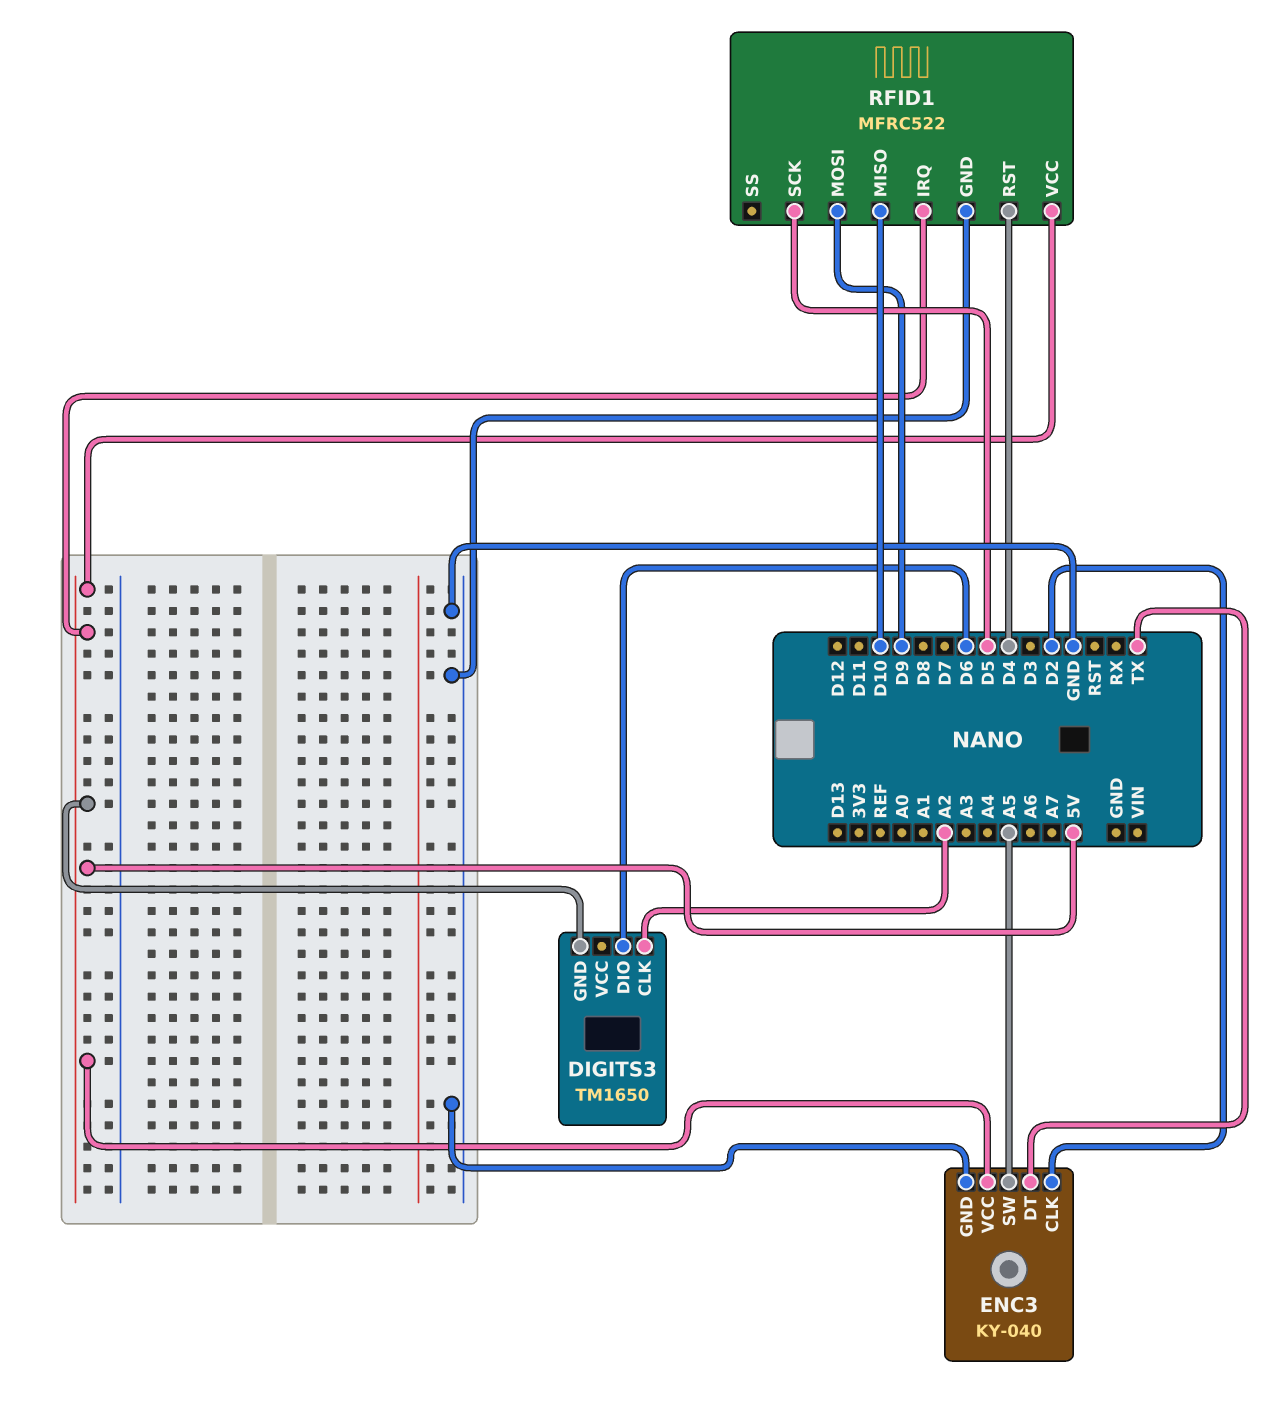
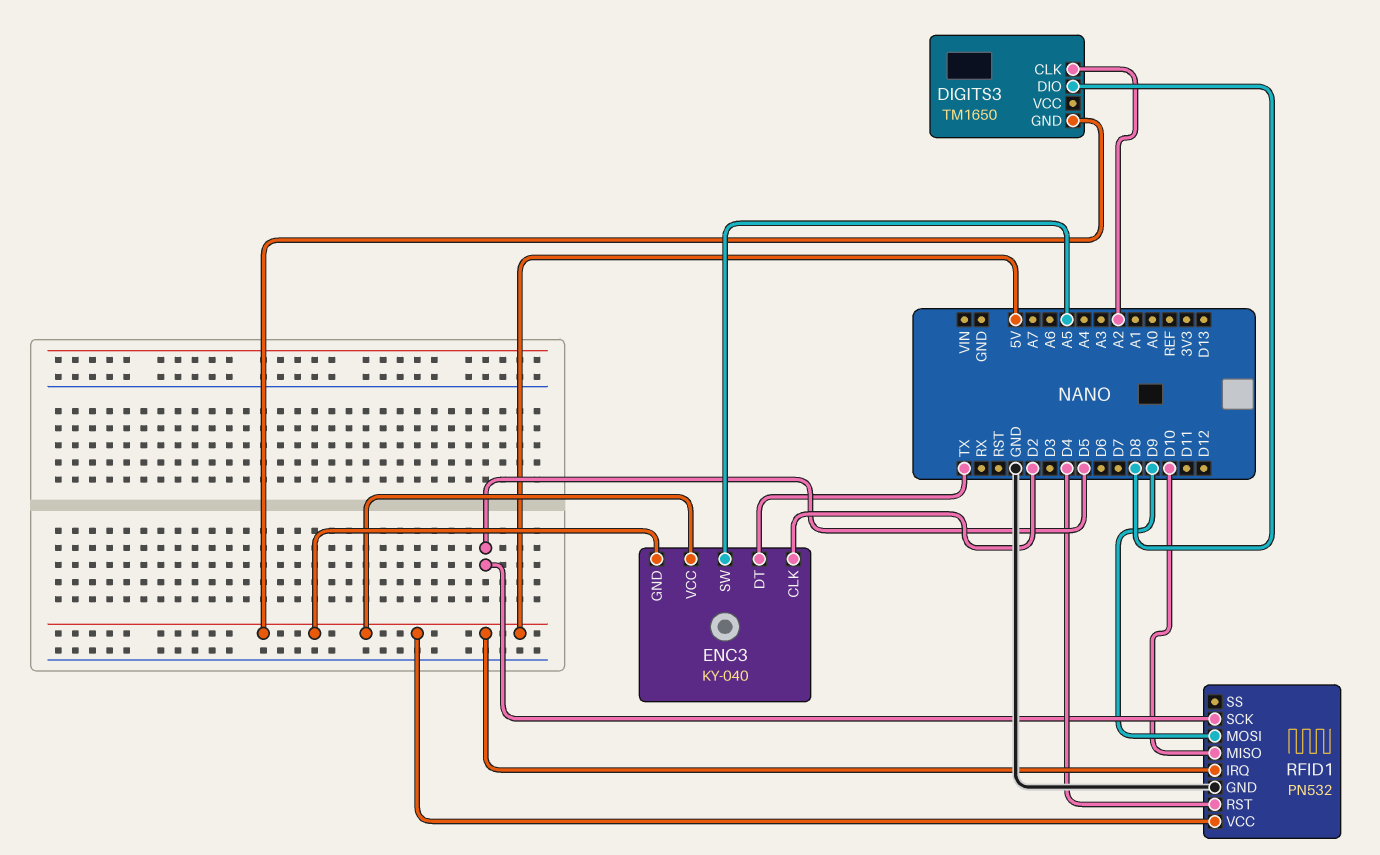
DIGITS3 pin DIO: D6 -> D8
ENC3 pin GND: GND -> 5V
RFID1: MFRC522 -> PN532

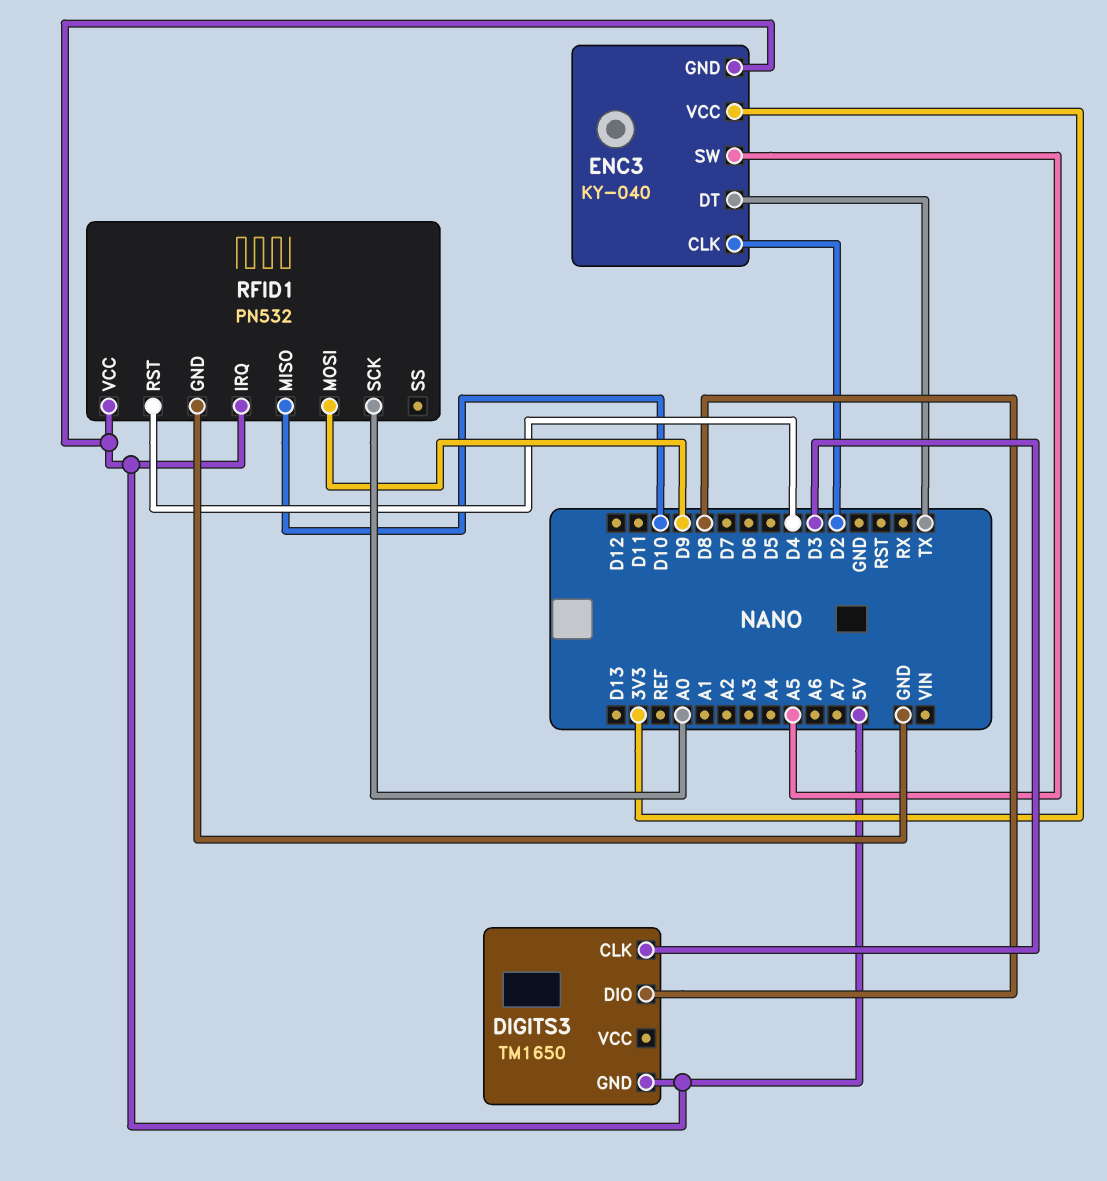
DIGITS3 pin CLK: A2 -> D3
ENC3 pin VCC: 5V -> 3V3
RFID1 pin SCK: D5 -> A0

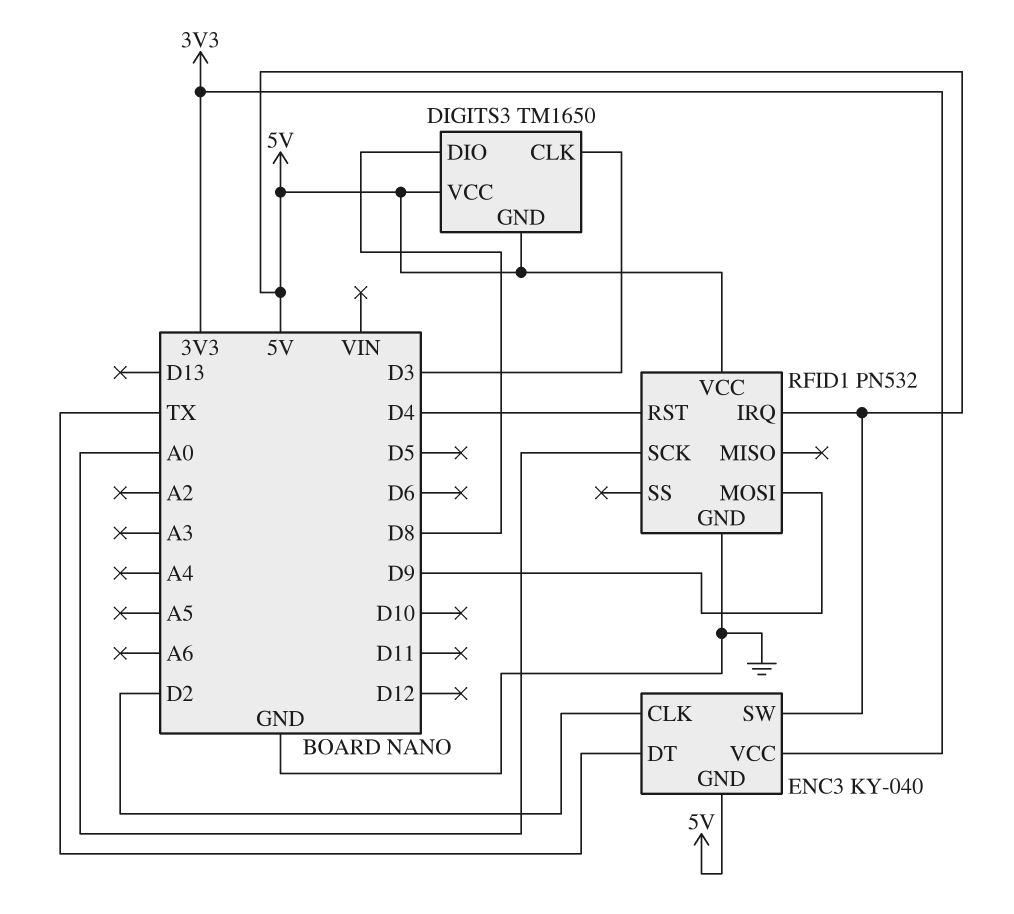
DIGITS3 pin VCC: none -> 5V
ENC3 pin SW: A5 -> 5V
RFID1 pin MISO: D10 -> none

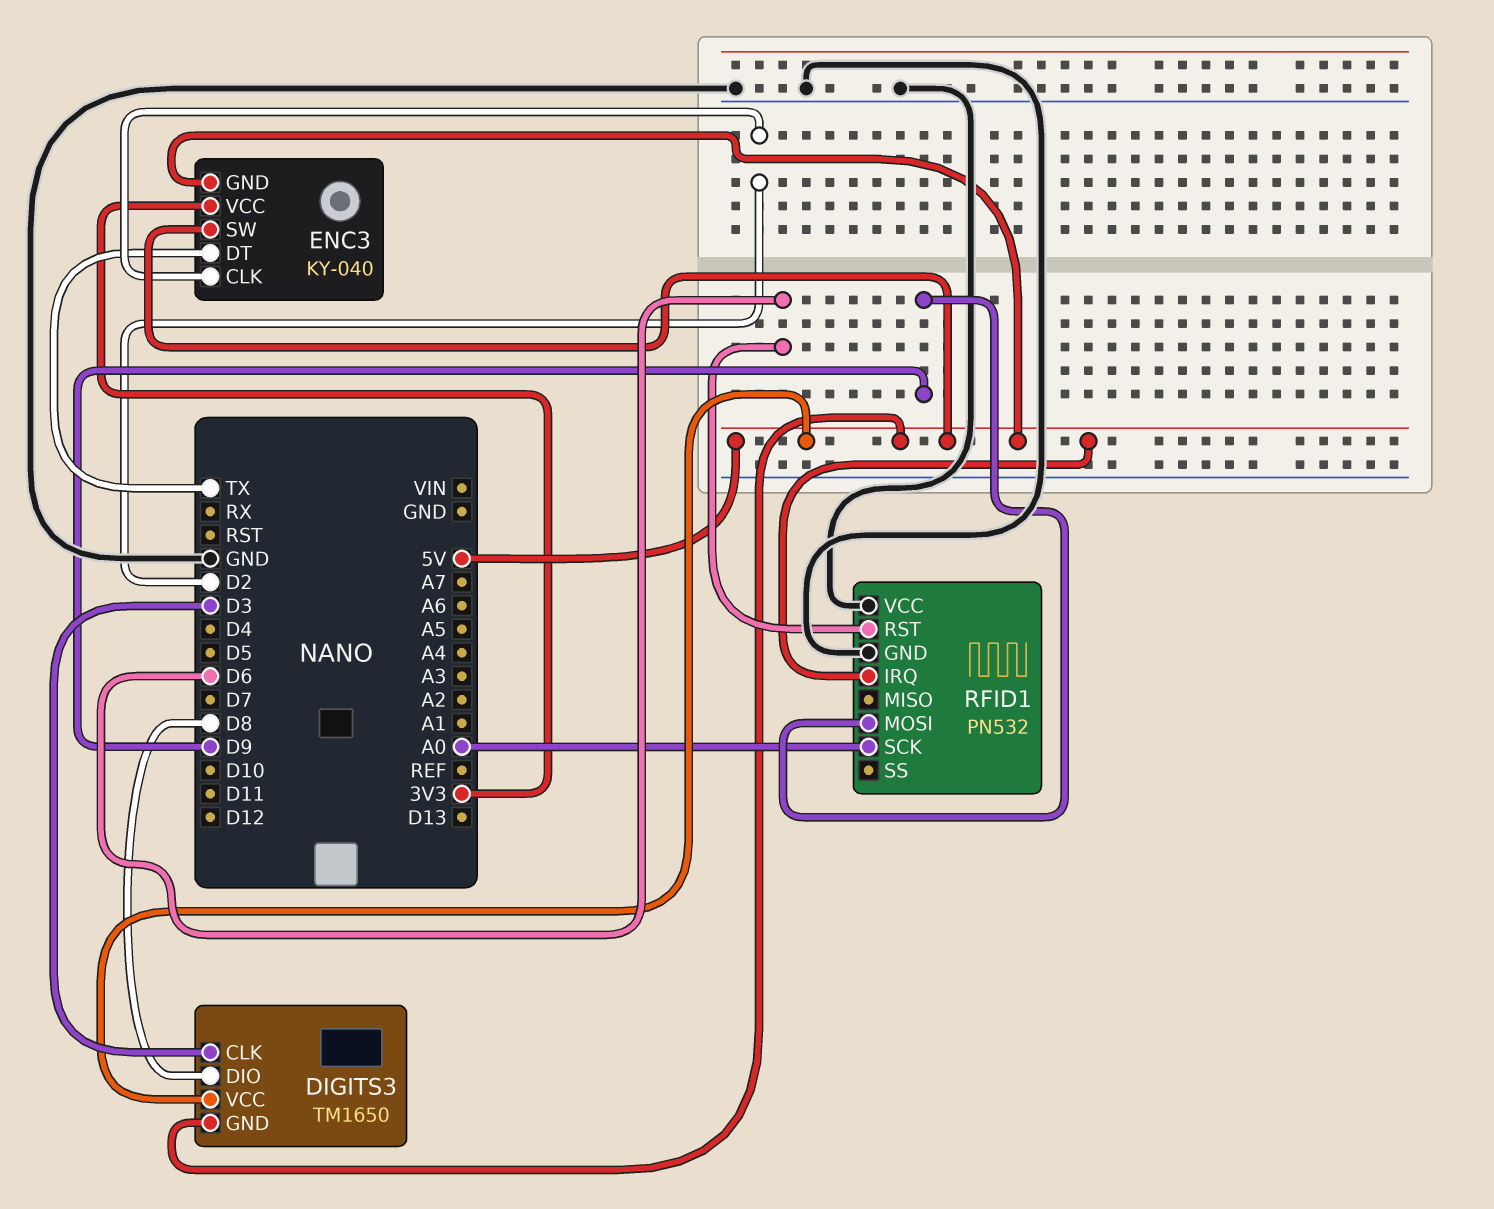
RFID1 pin RST: D4 -> D6
RFID1 pin VCC: 5V -> GND

